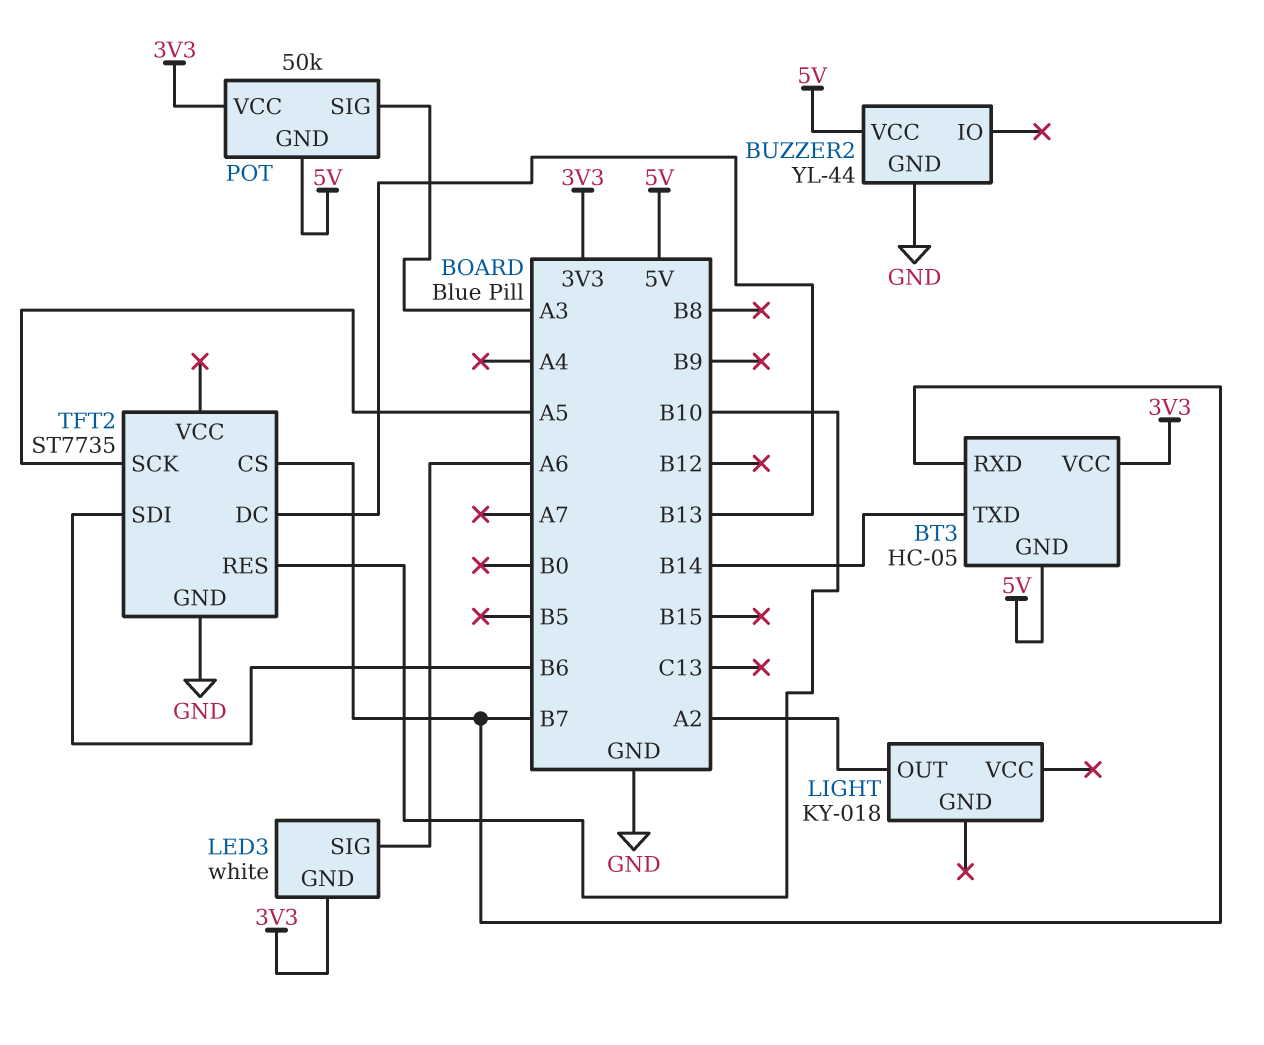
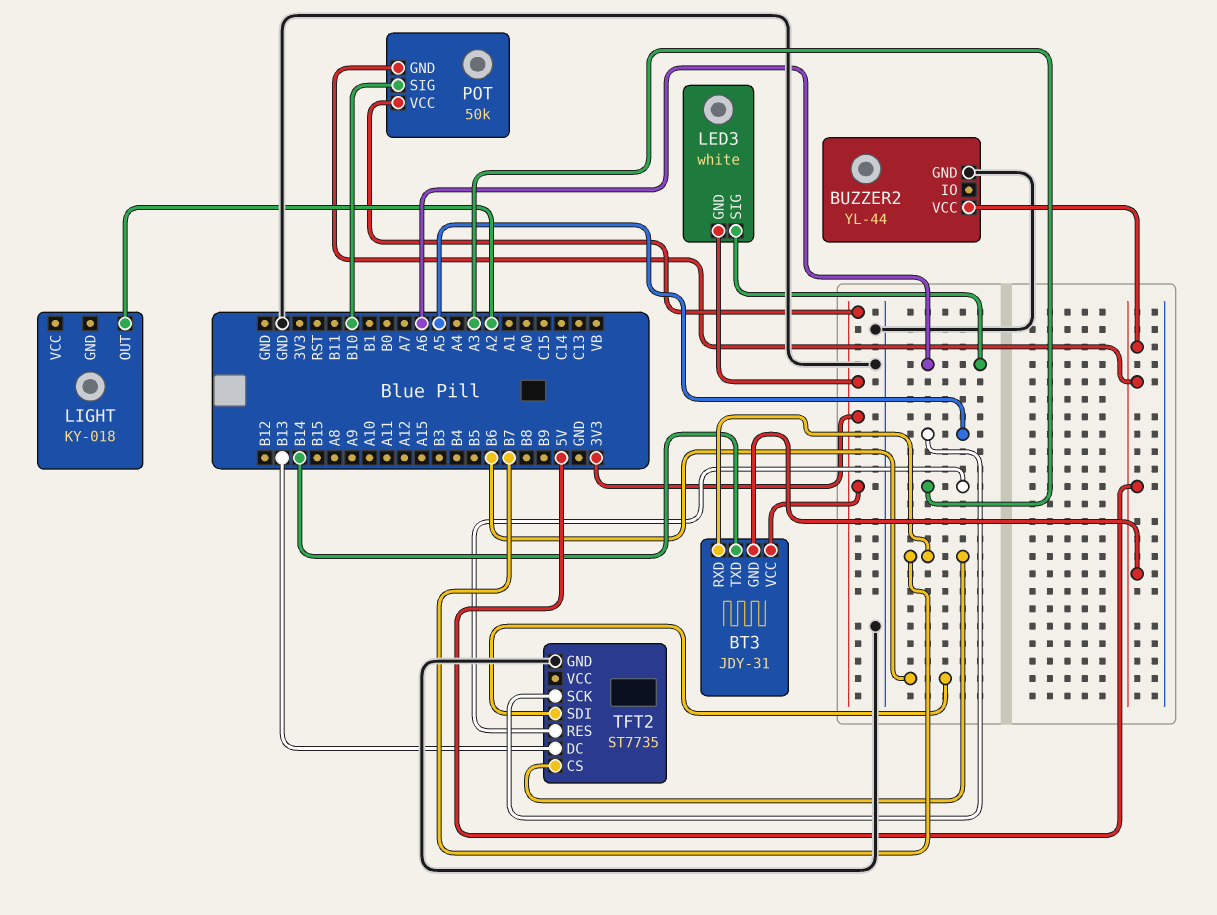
BT3: HC-05 -> JDY-31
POT pin SIG: A3 -> B10
TFT2 pin RES: B10 -> A3

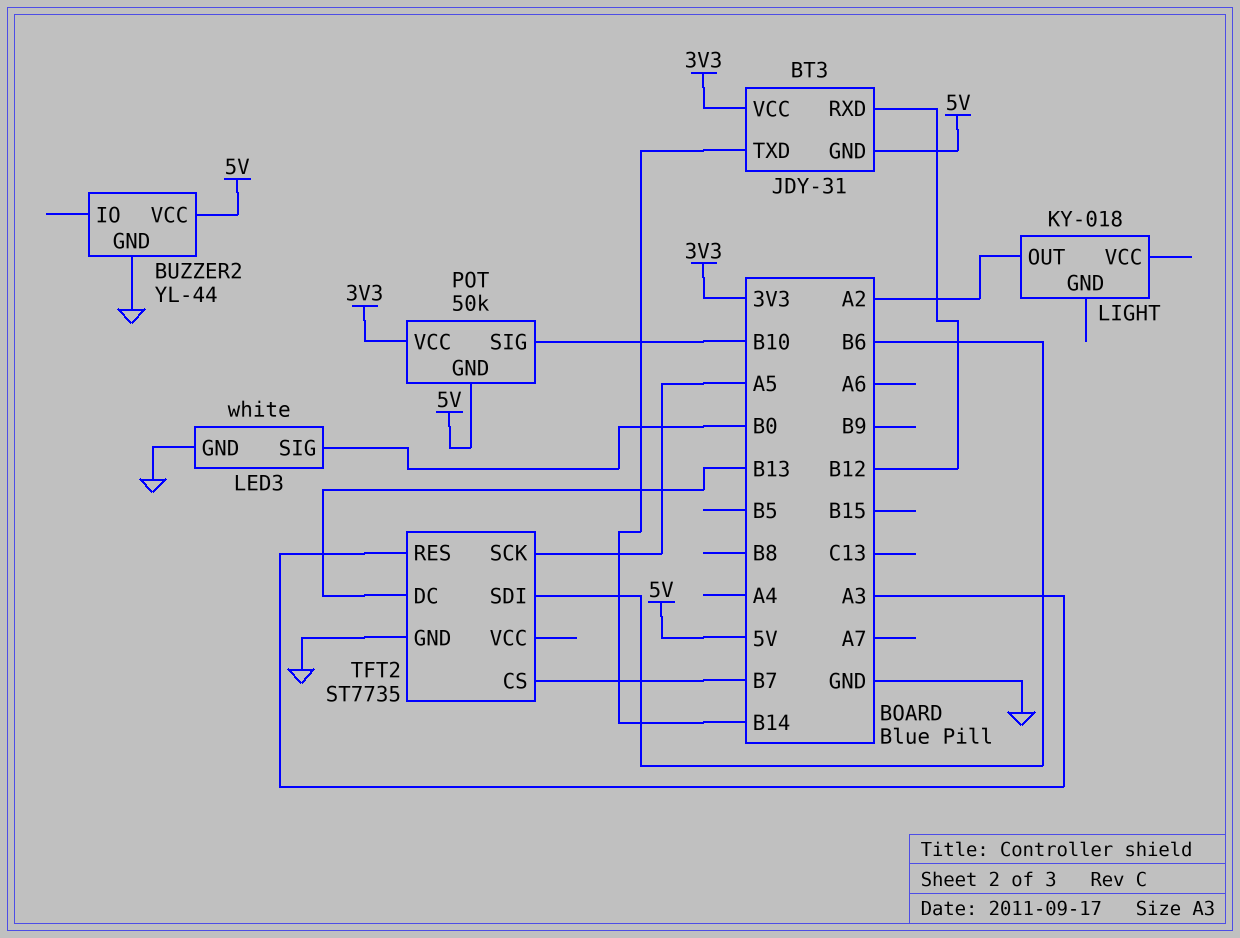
BT3 pin RXD: B7 -> B12
LED3 pin GND: 3V3 -> GND
LED3 pin SIG: A6 -> B0

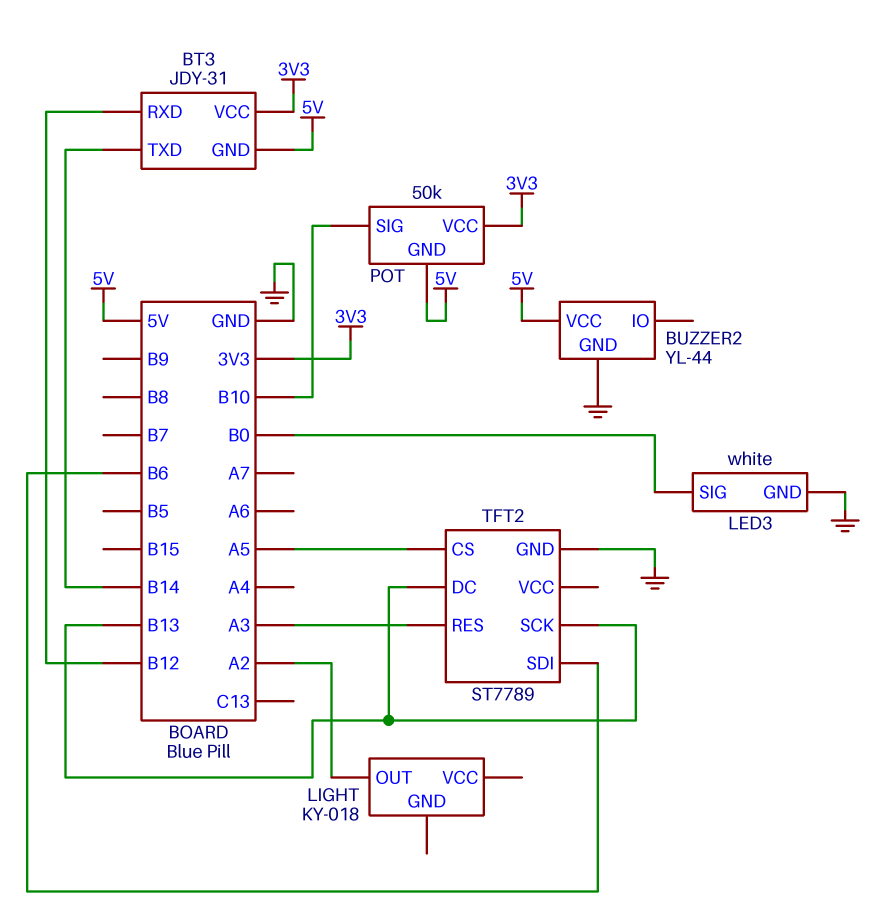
TFT2: ST7735 -> ST7789
TFT2 pin CS: B7 -> A5
TFT2 pin SCK: A5 -> B13

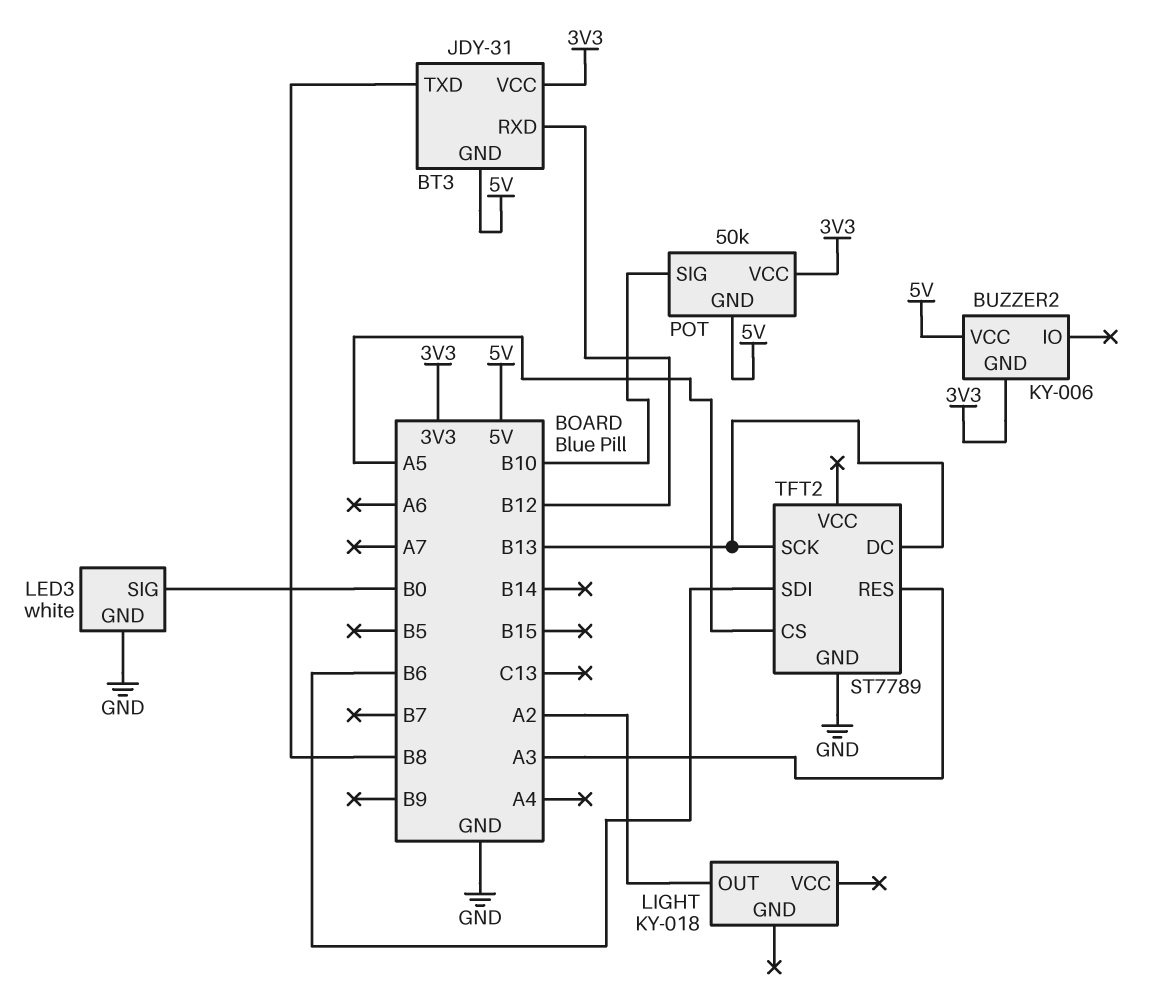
BT3 pin TXD: B14 -> B8
BUZZER2: YL-44 -> KY-006
BUZZER2 pin GND: GND -> 3V3

